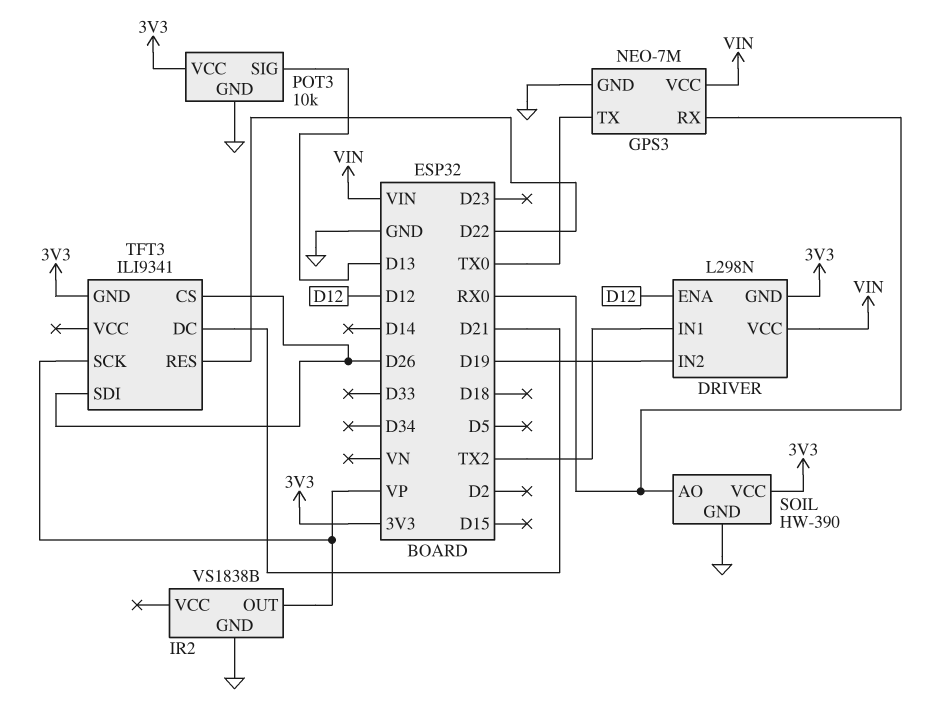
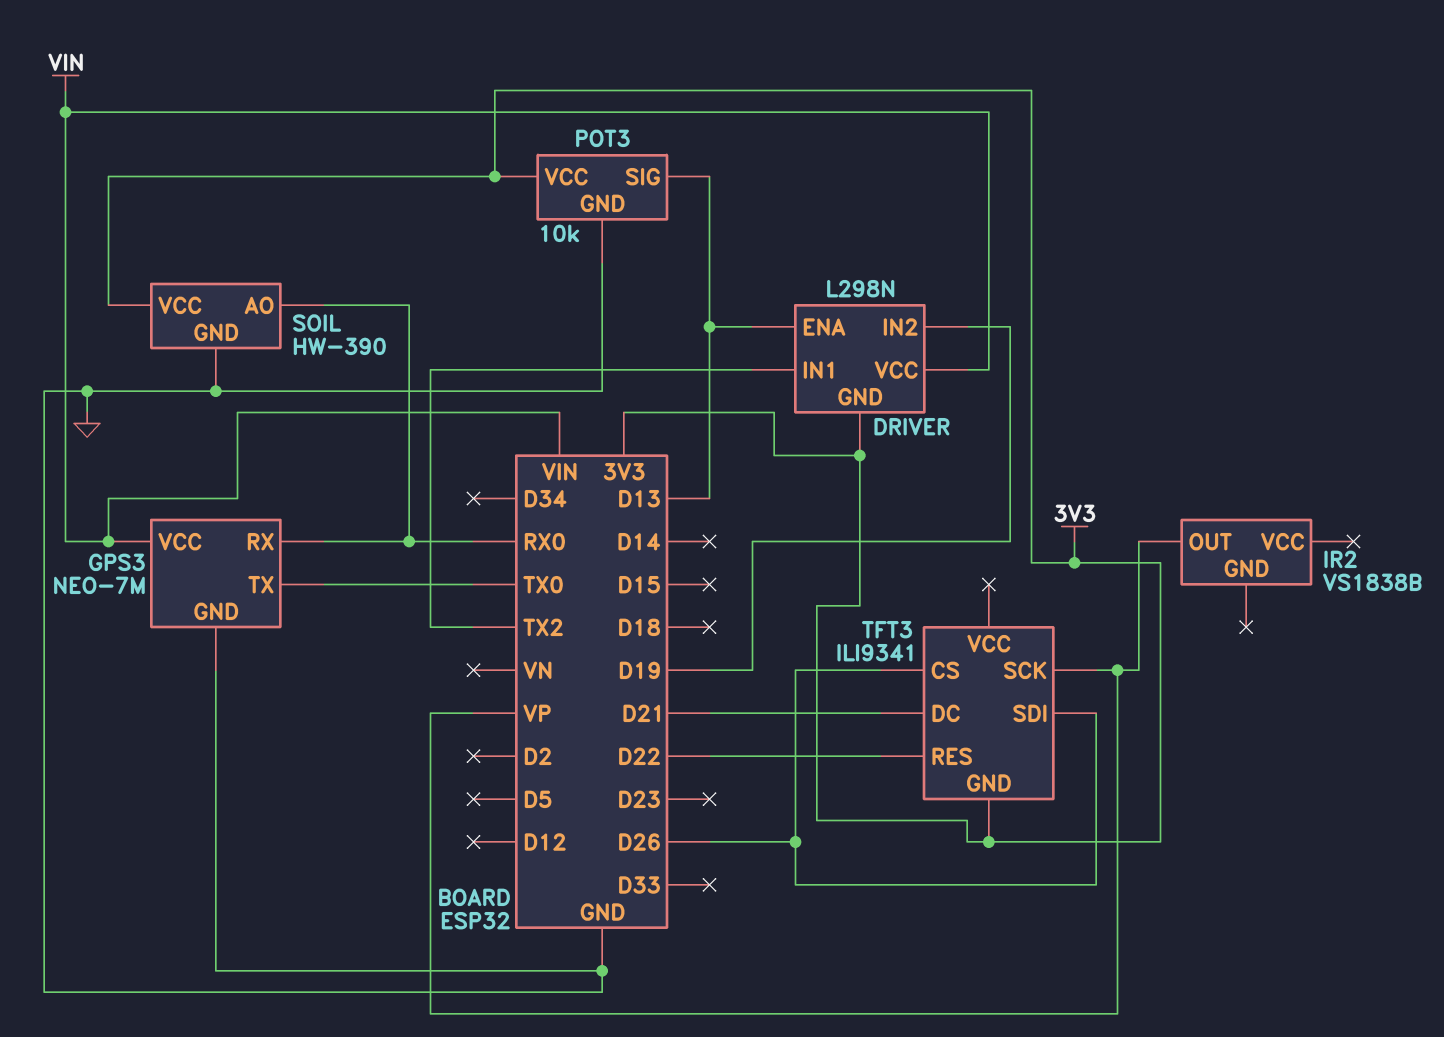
DRIVER pin ENA: D12 -> D13
IR2 pin GND: GND -> none

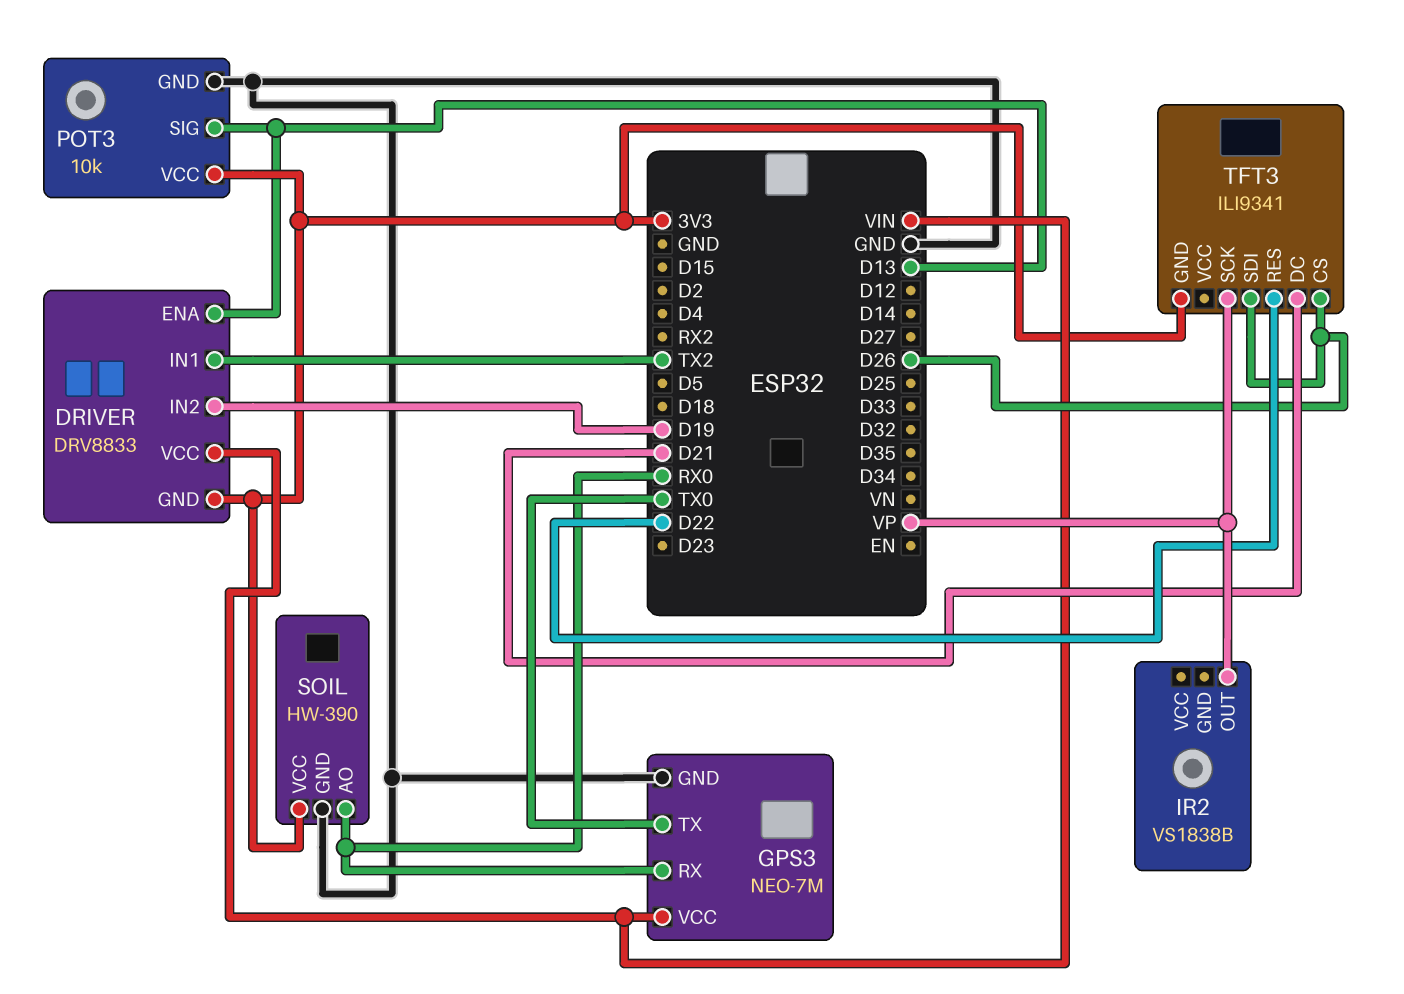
DRIVER: L298N -> DRV8833

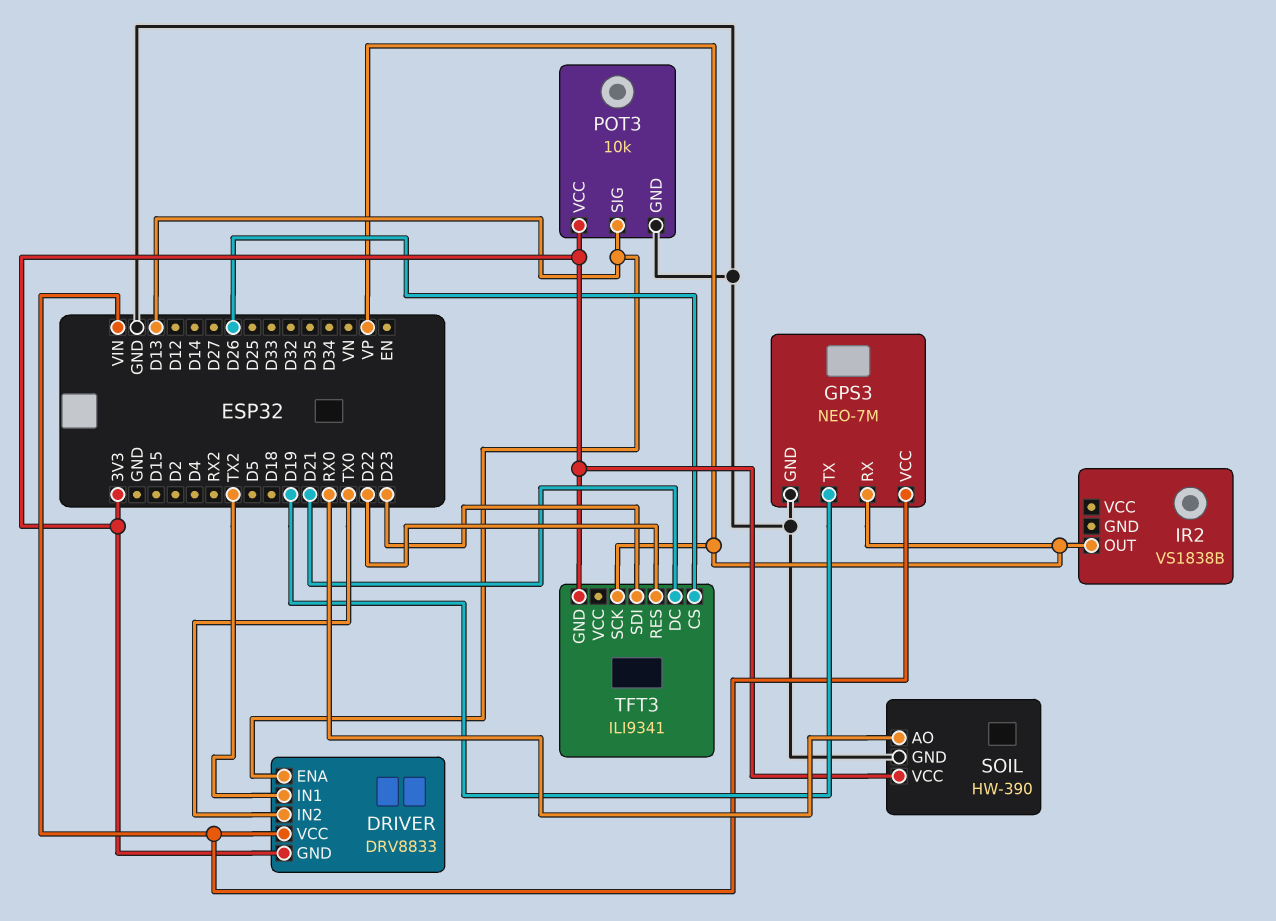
DRIVER pin IN2: D19 -> TX0
GPS3 pin RX: RX0 -> VP
GPS3 pin TX: TX0 -> D19
TFT3 pin SDI: D26 -> D23

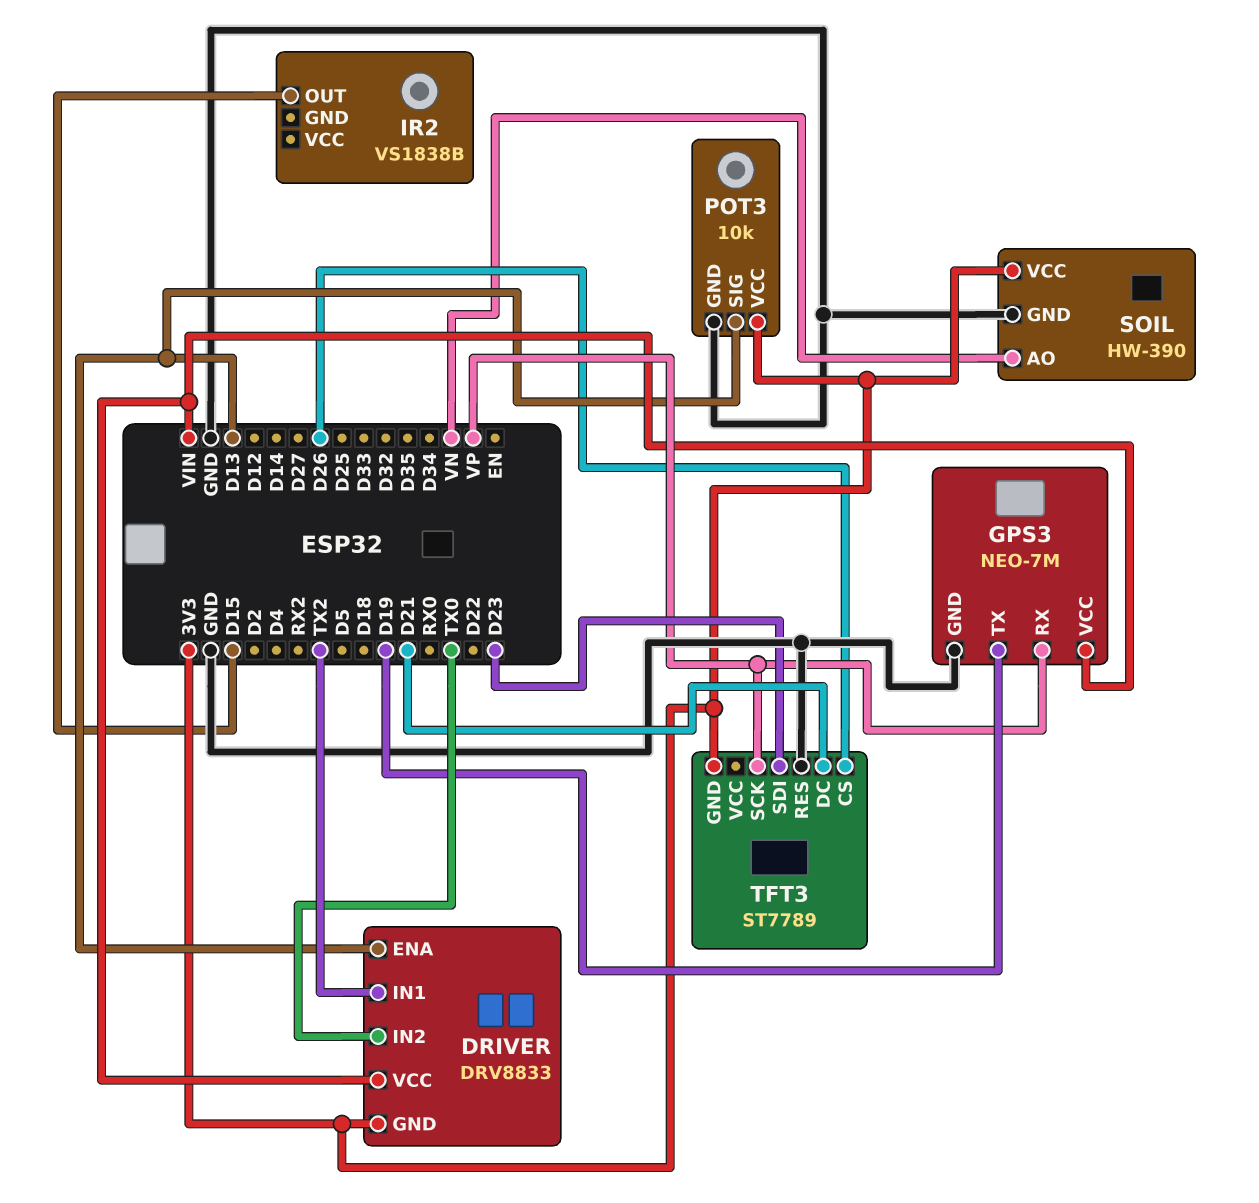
IR2 pin OUT: VP -> D15
SOIL pin AO: RX0 -> VN
TFT3: ILI9341 -> ST7789
TFT3 pin RES: D22 -> GND

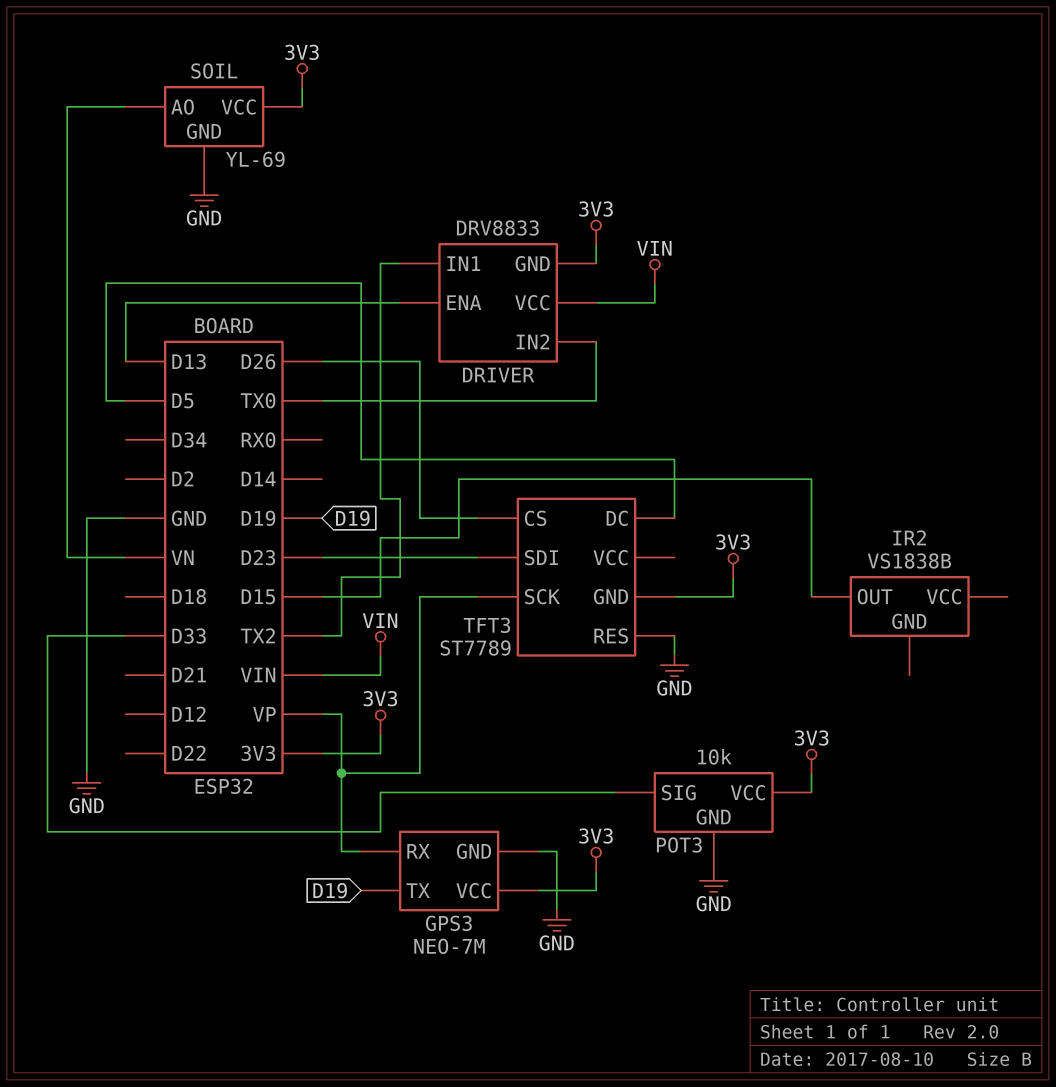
GPS3 pin VCC: VIN -> 3V3
POT3 pin SIG: D13 -> D33
SOIL: HW-390 -> YL-69
TFT3 pin DC: D21 -> D5

